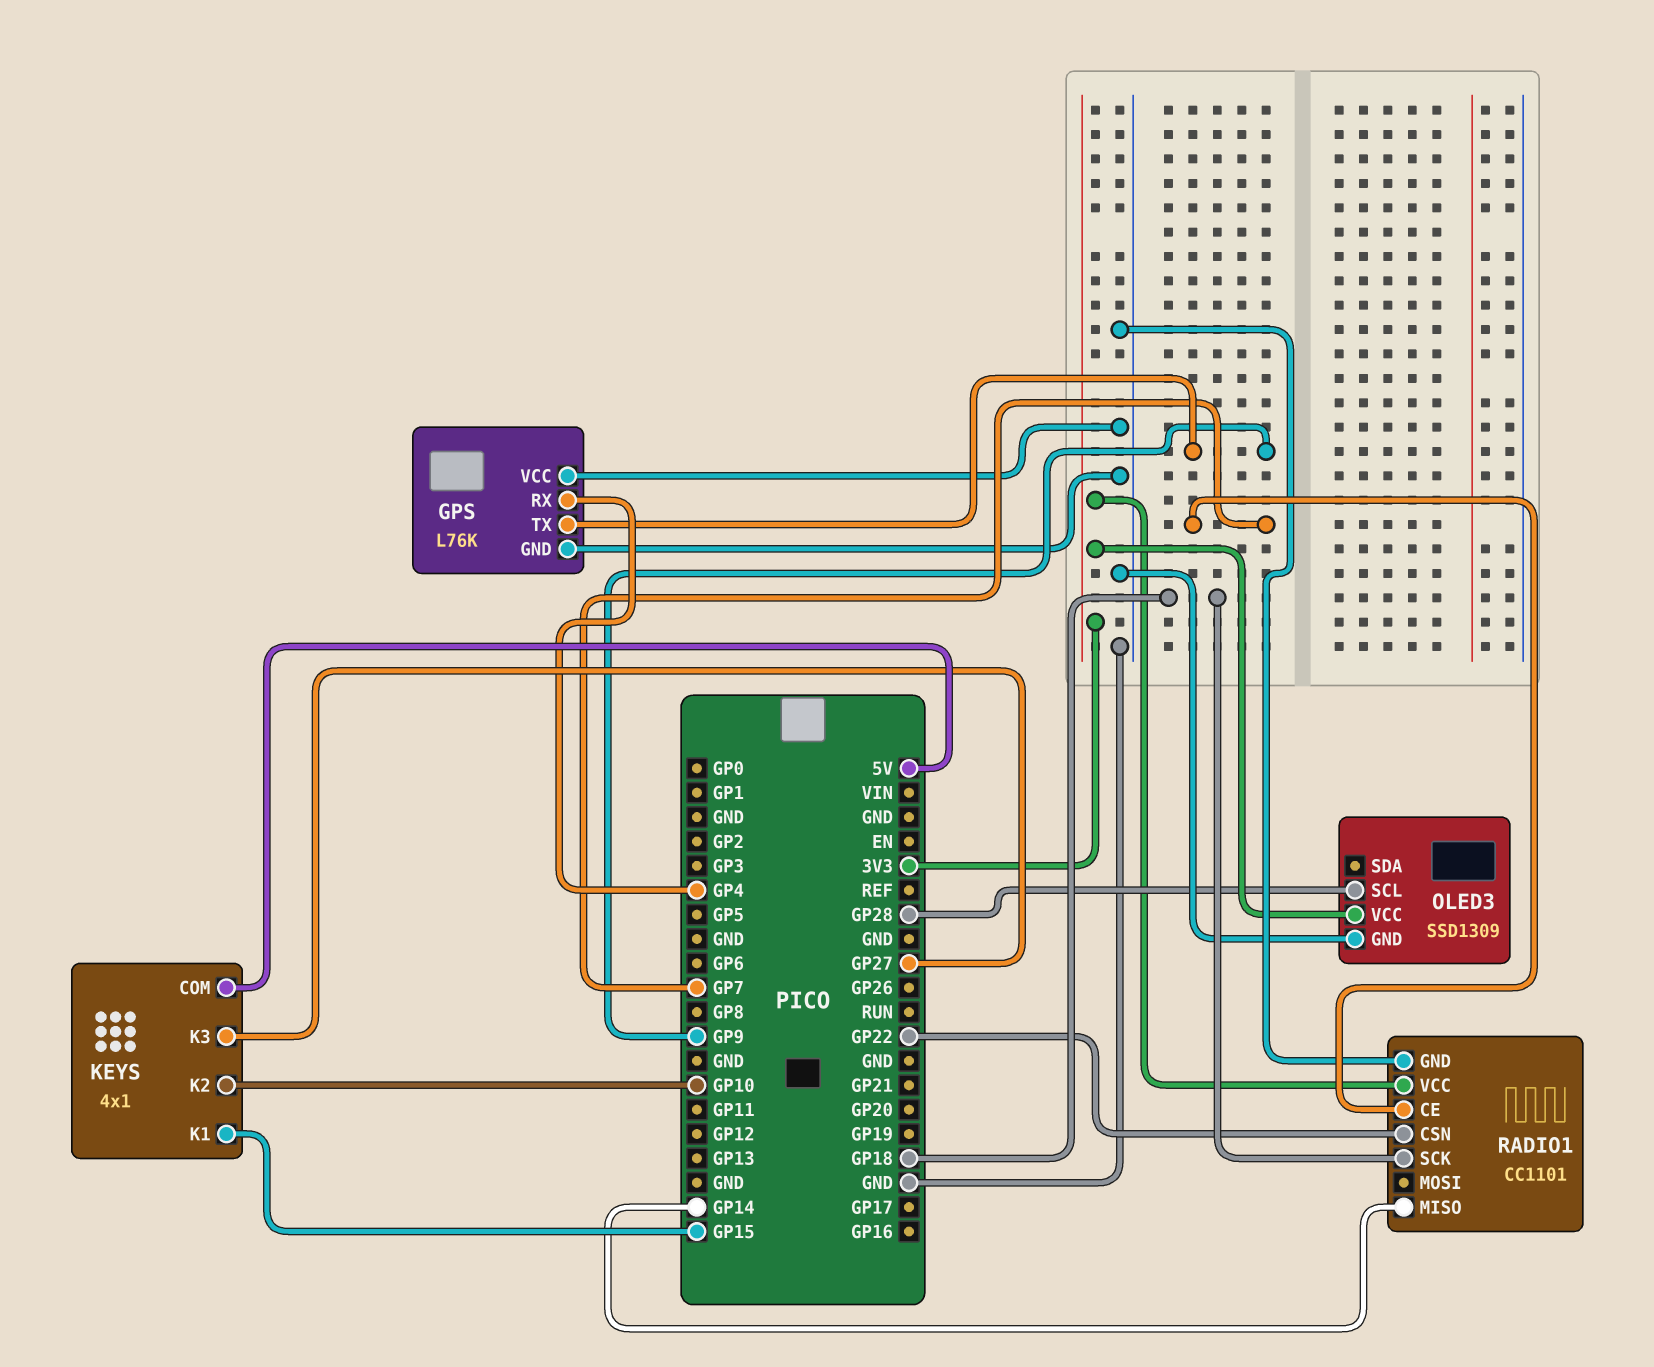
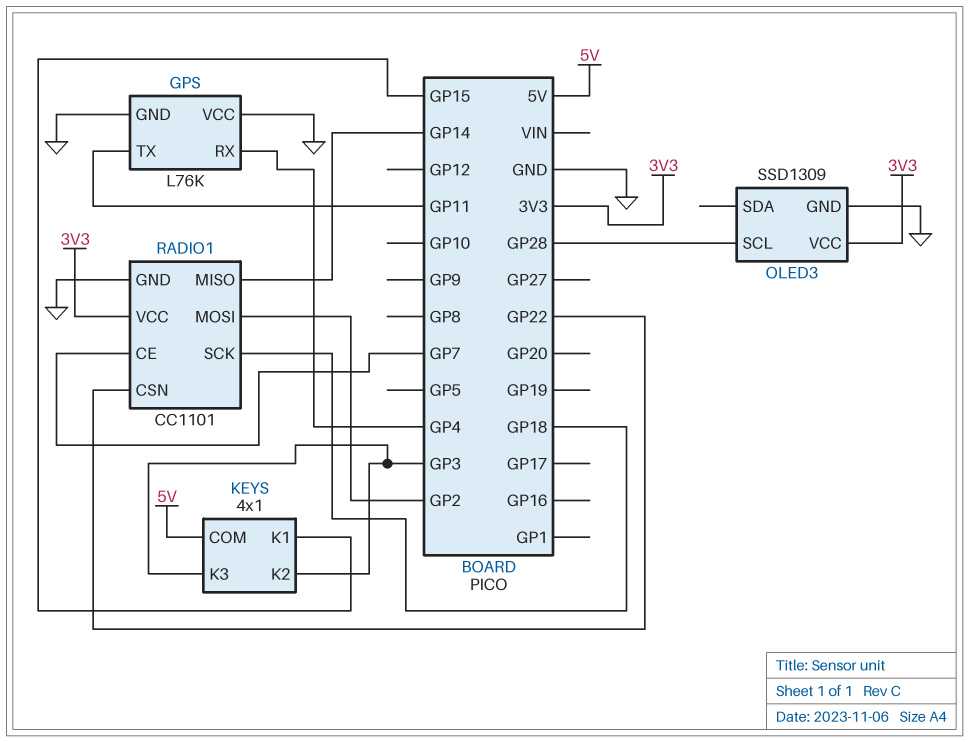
GPS pin TX: GP9 -> GP11
KEYS pin K2: GP10 -> GP3
KEYS pin K3: GP27 -> GP3
RADIO1 pin MOSI: none -> GP2

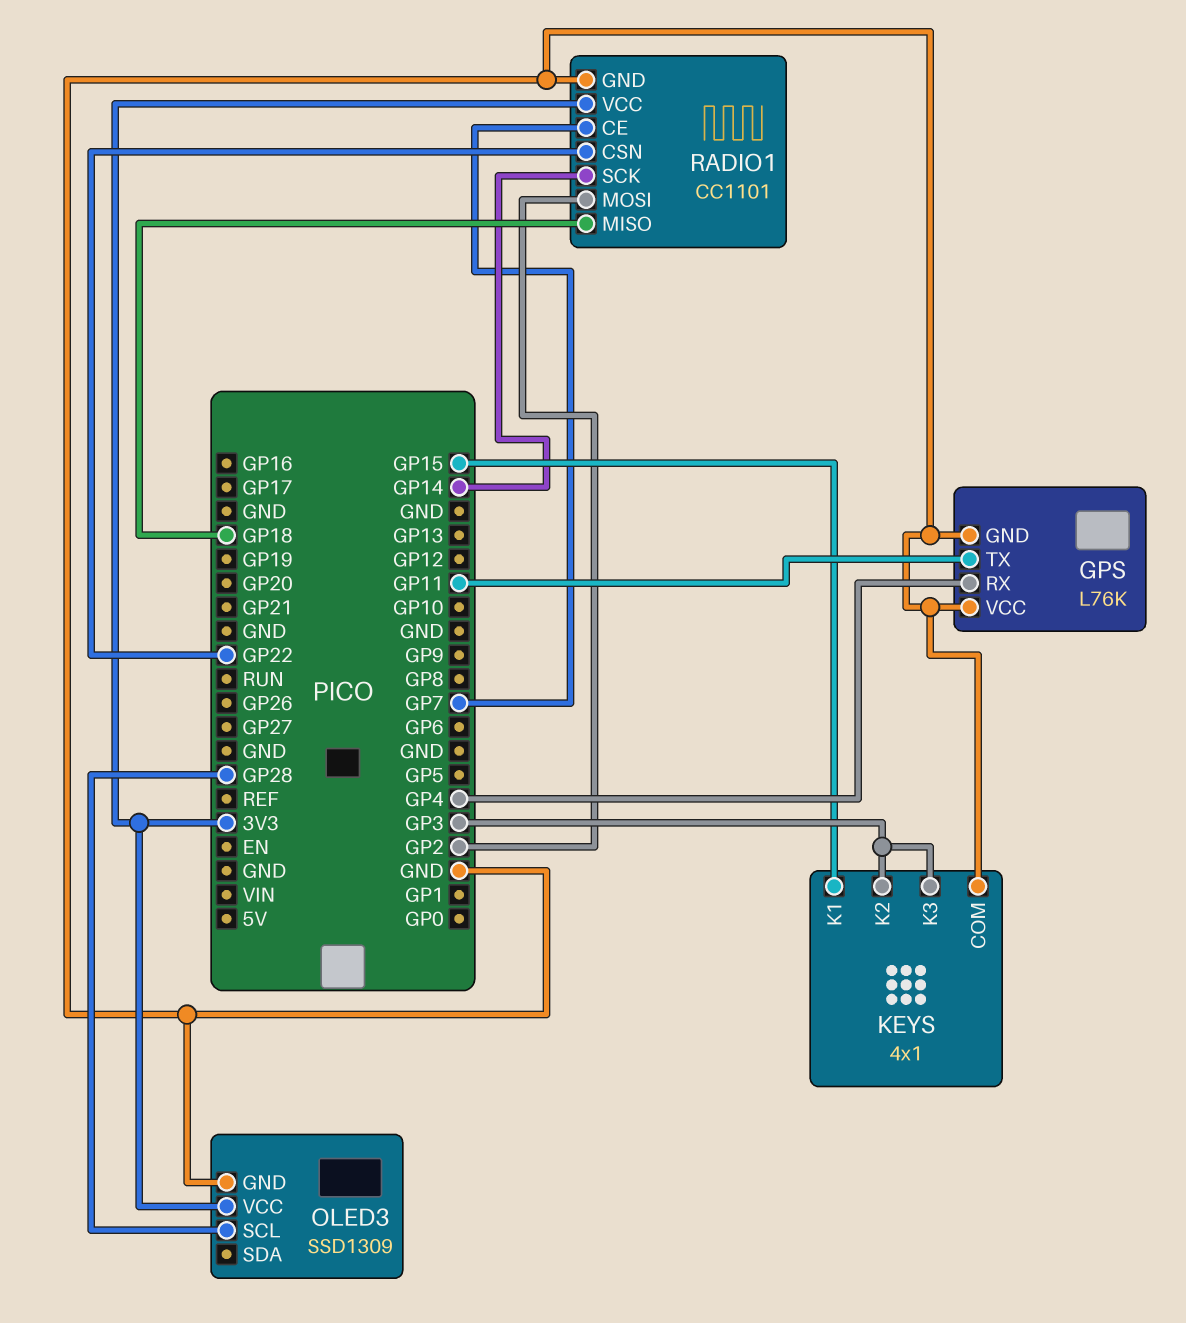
KEYS pin COM: 5V -> GND
RADIO1 pin MISO: GP14 -> GP18
RADIO1 pin SCK: GP18 -> GP14

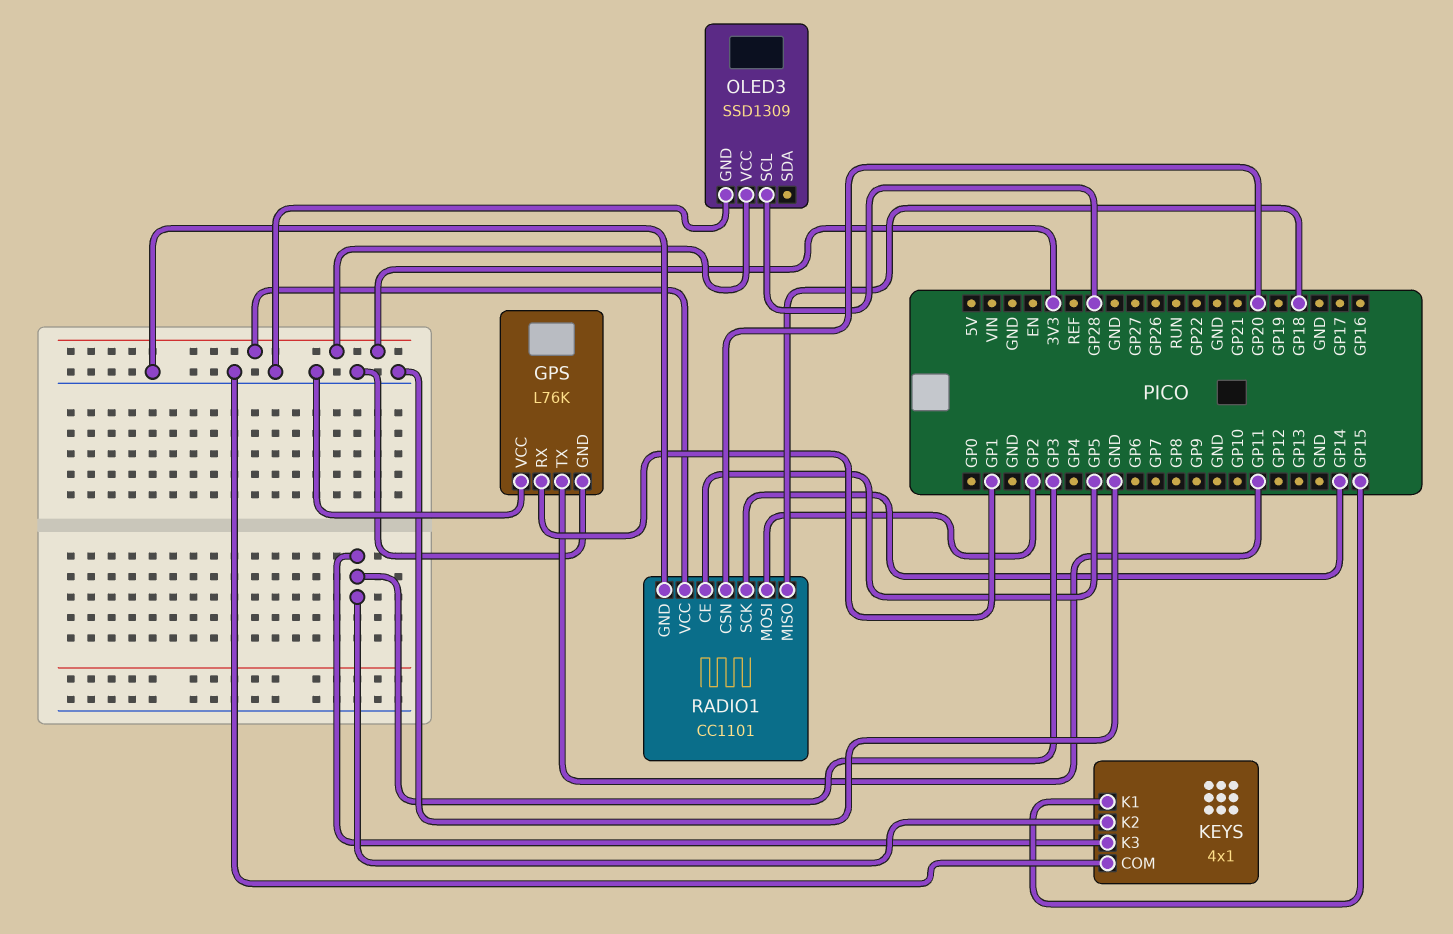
GPS pin RX: GP4 -> GP1
RADIO1 pin CE: GP7 -> GP5
RADIO1 pin CSN: GP22 -> GP20

